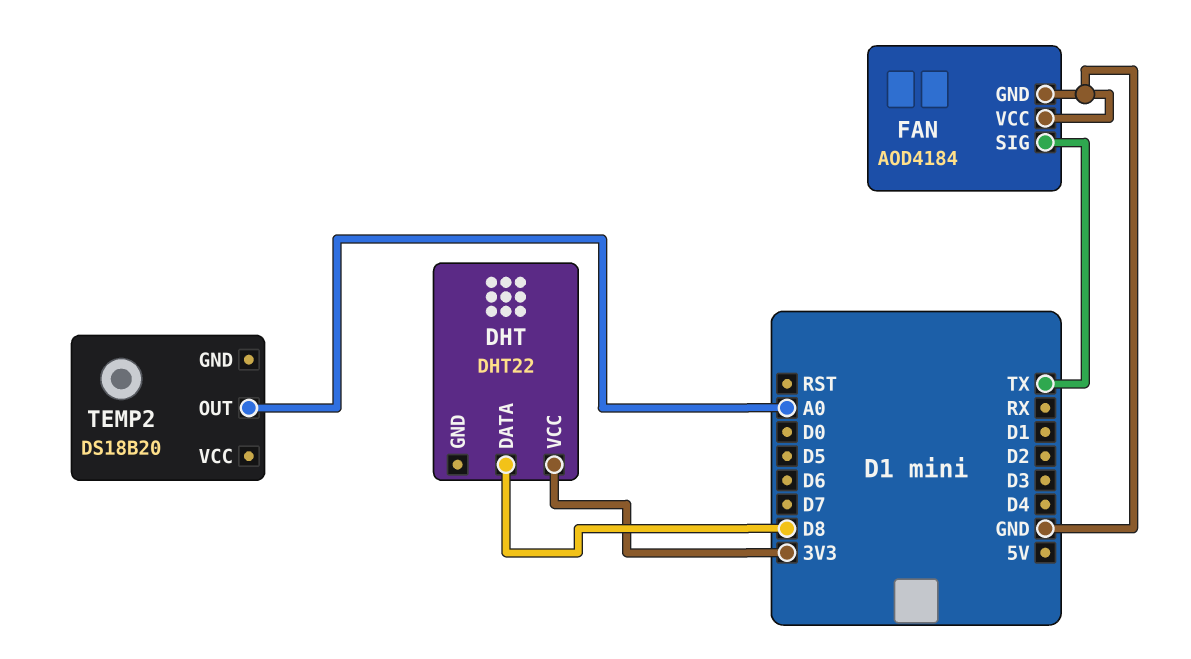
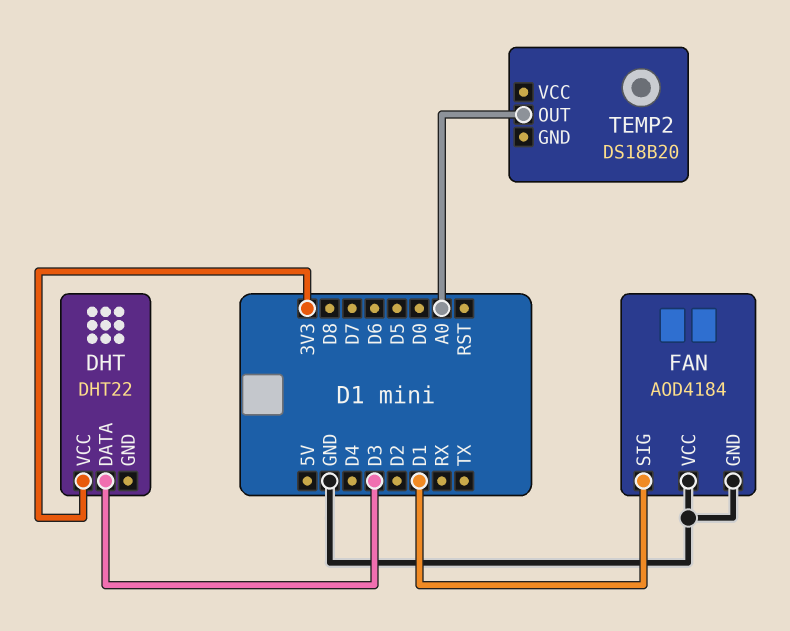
DHT pin DATA: D8 -> D3
FAN pin SIG: TX -> D1

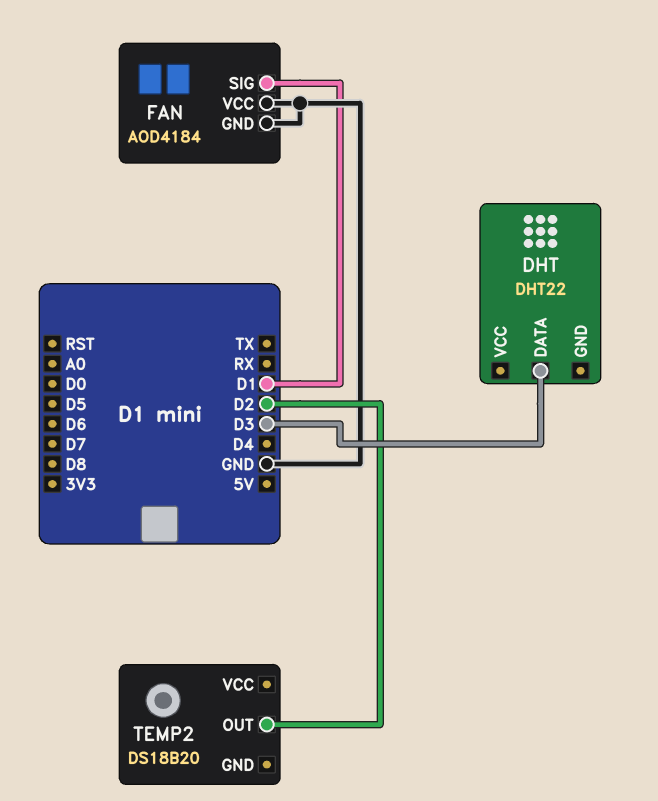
DHT pin VCC: 3V3 -> none
TEMP2 pin OUT: A0 -> D2

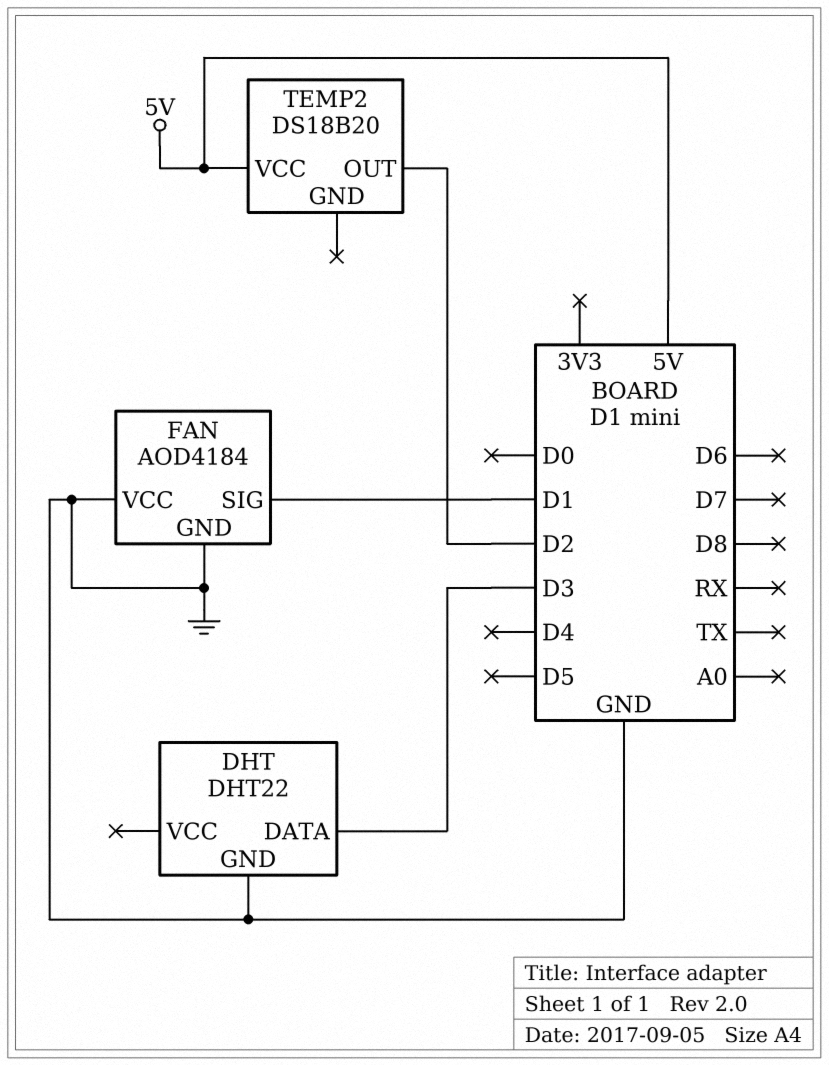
DHT pin GND: none -> GND
TEMP2 pin VCC: none -> 5V

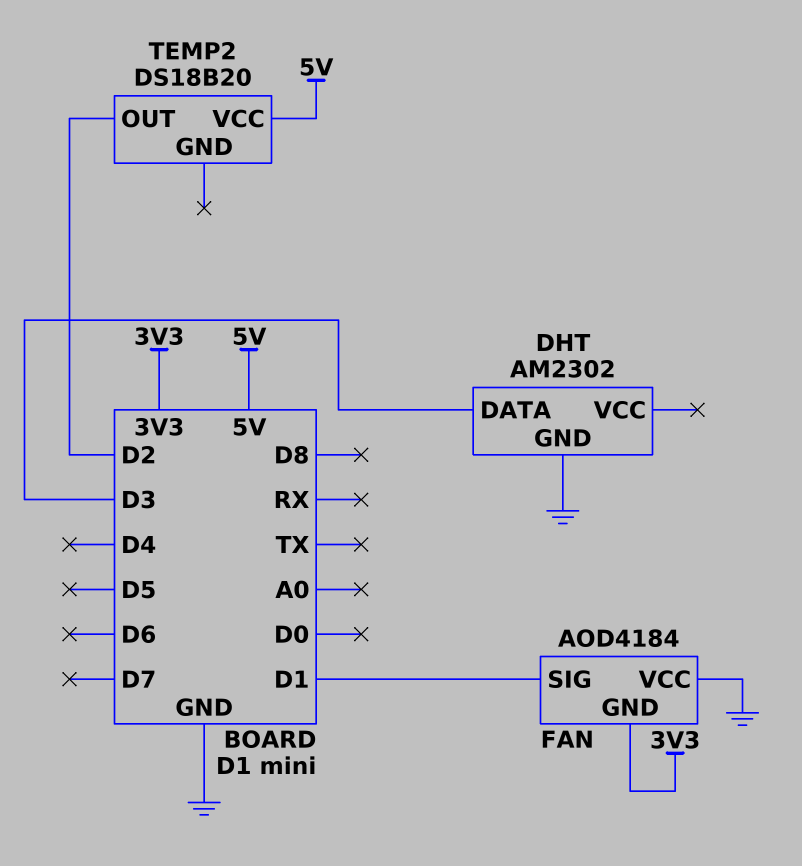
DHT: DHT22 -> AM2302
FAN pin GND: GND -> 3V3

